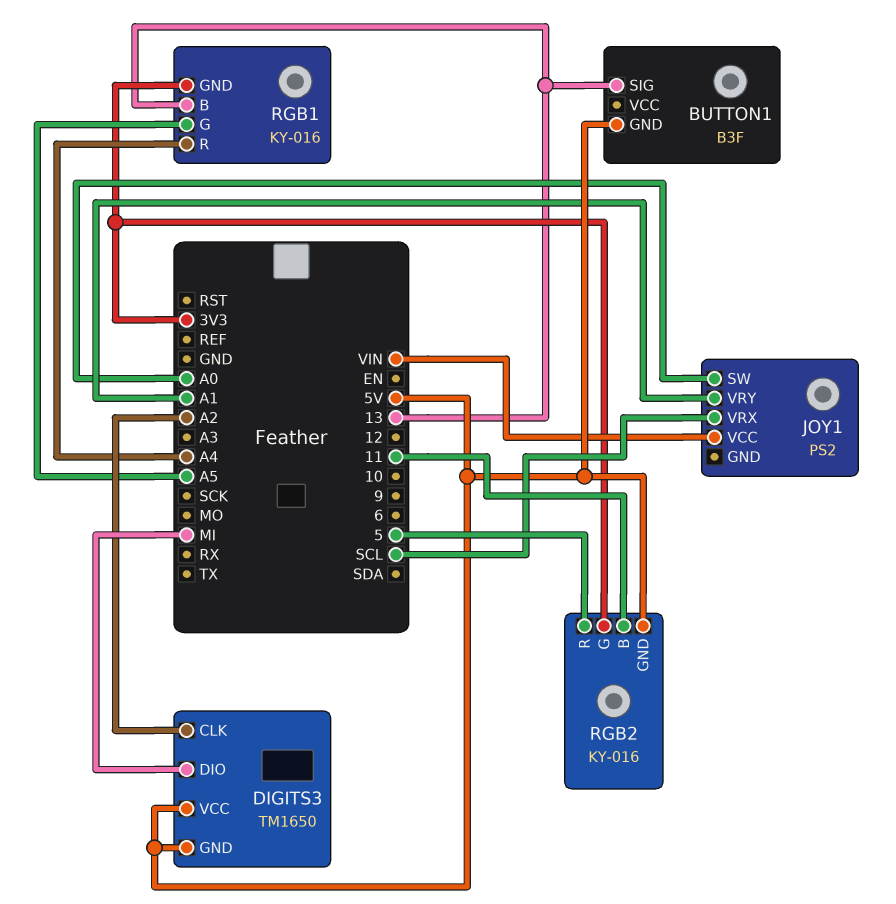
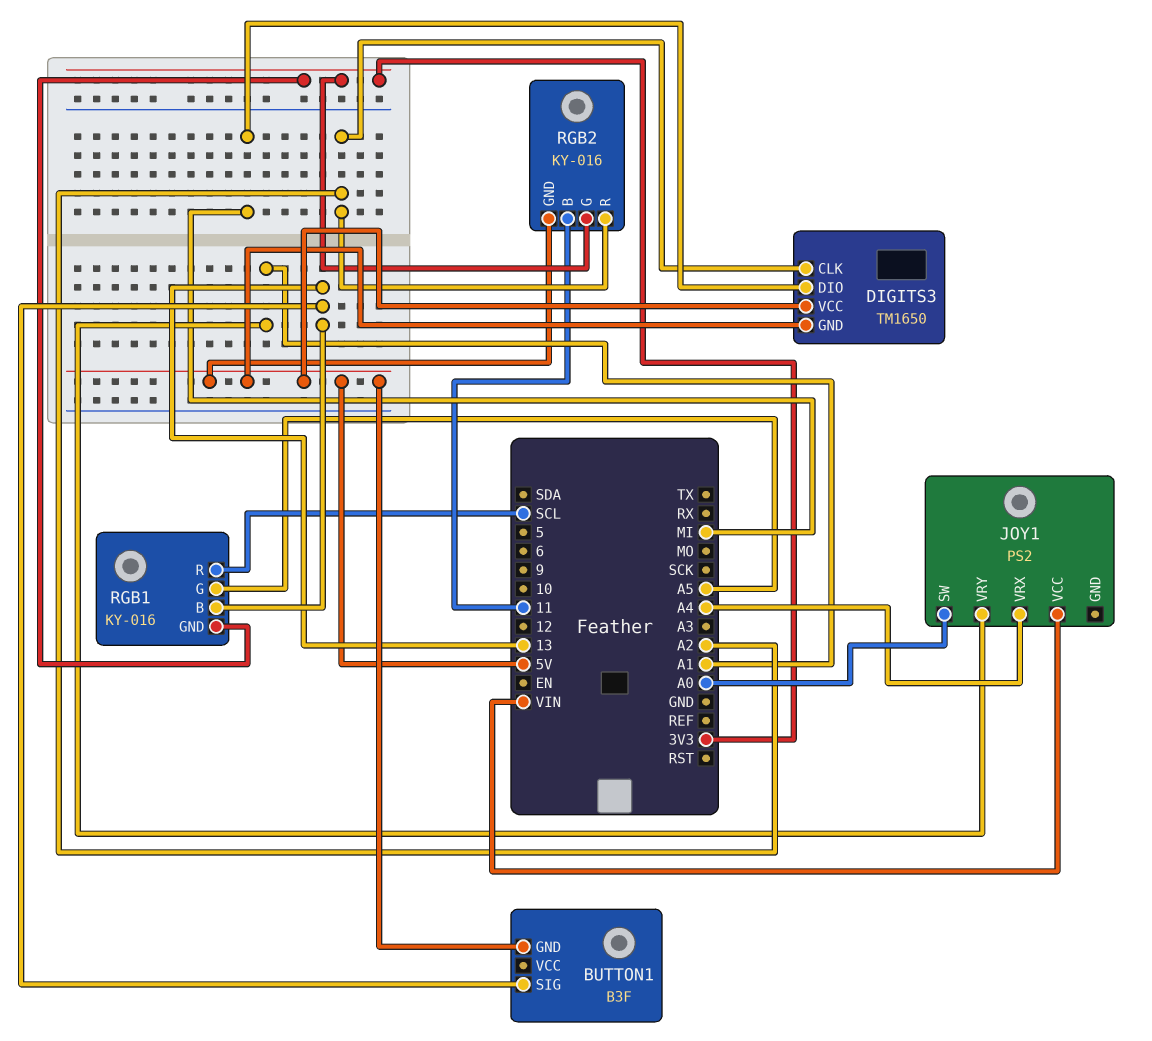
JOY1 pin VRX: SCL -> A4
RGB1 pin R: A4 -> SCL
RGB2 pin R: 5 -> A2

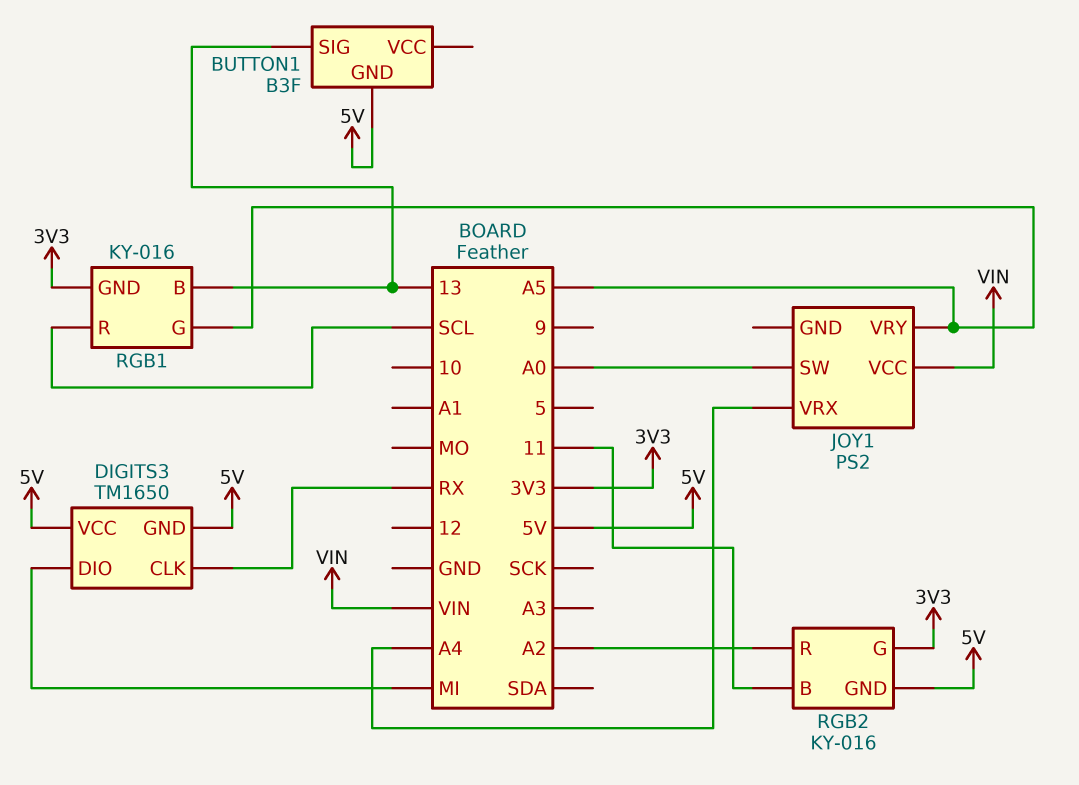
DIGITS3 pin CLK: A2 -> RX
JOY1 pin VRY: A1 -> A5

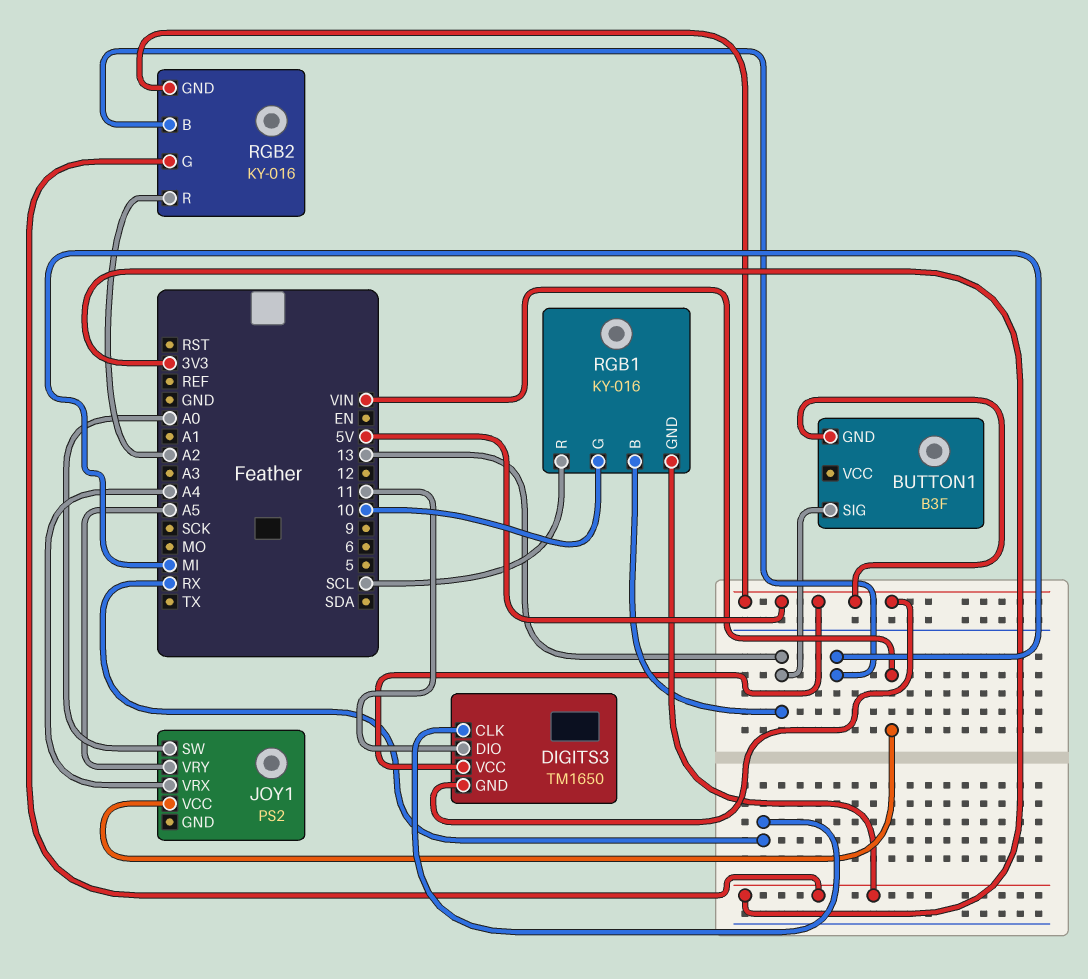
DIGITS3 pin DIO: MI -> 11
RGB1 pin G: A5 -> 10
RGB2 pin B: 11 -> MI

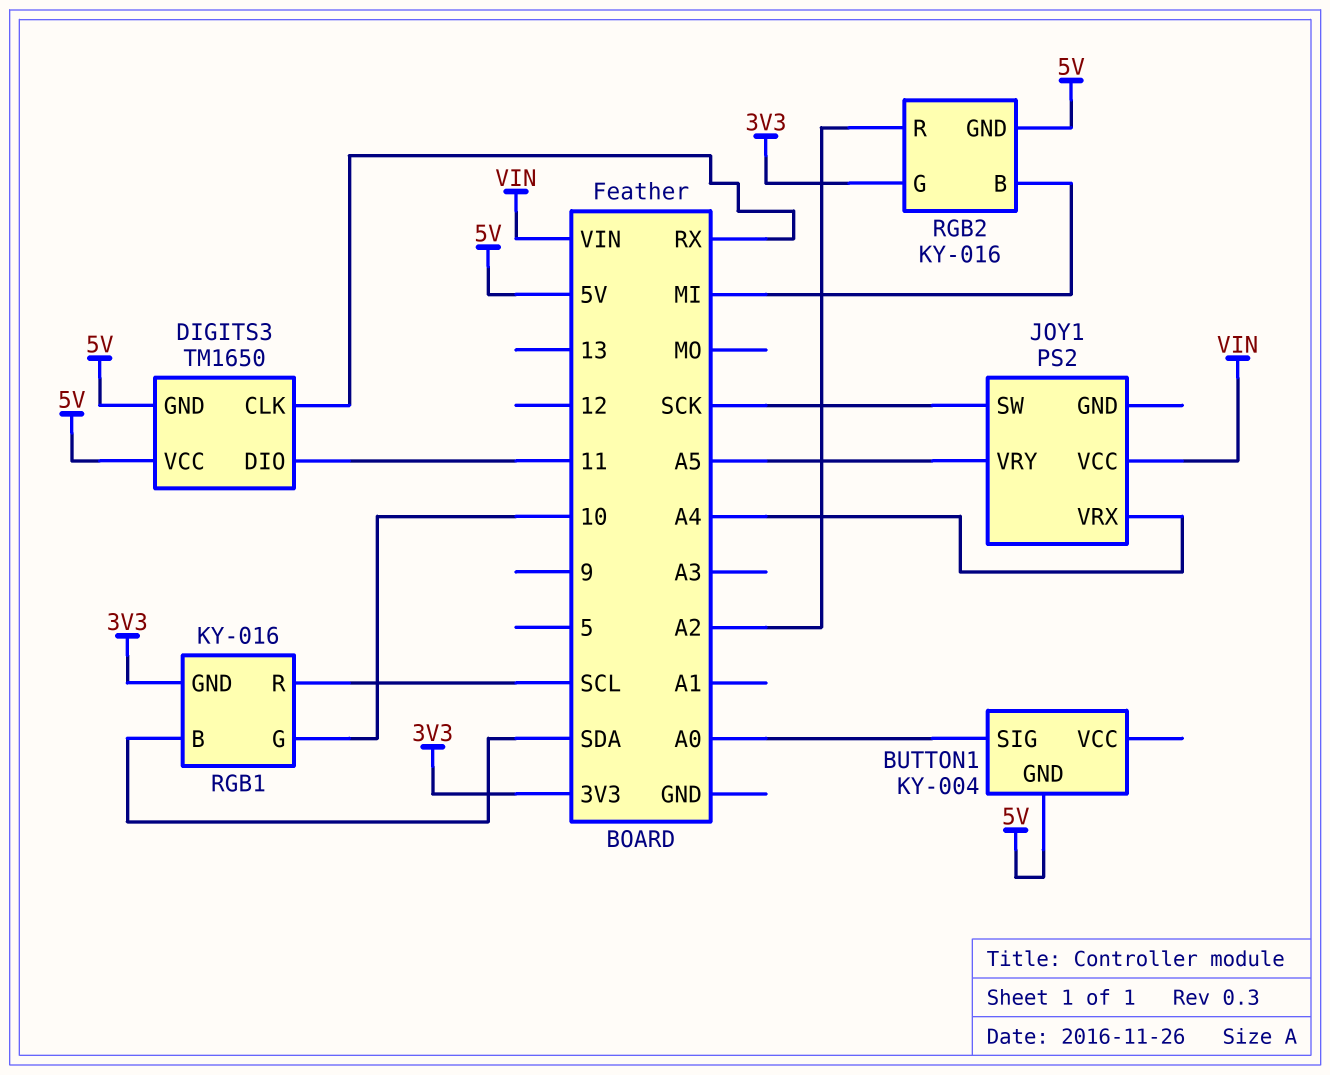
BUTTON1: B3F -> KY-004
BUTTON1 pin SIG: 13 -> A0
JOY1 pin SW: A0 -> SCK
RGB1 pin B: 13 -> SDA

